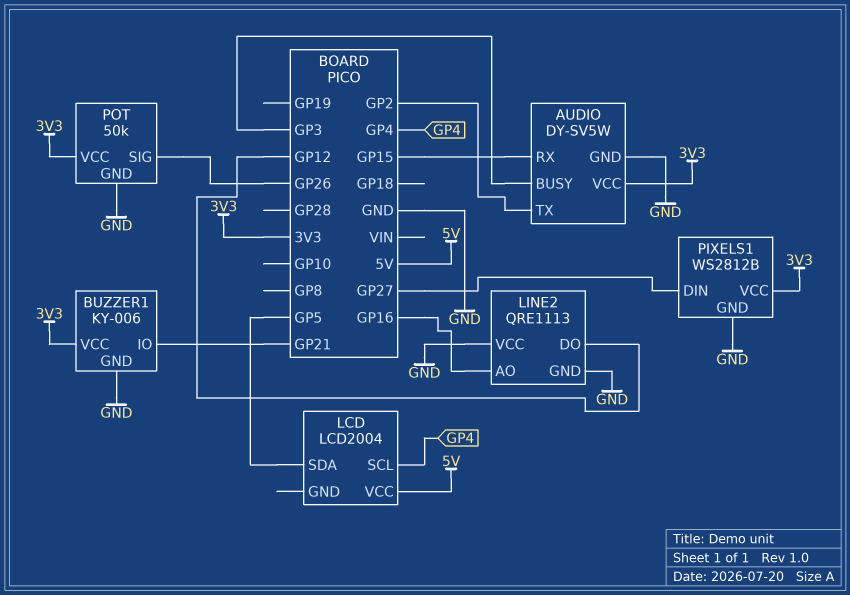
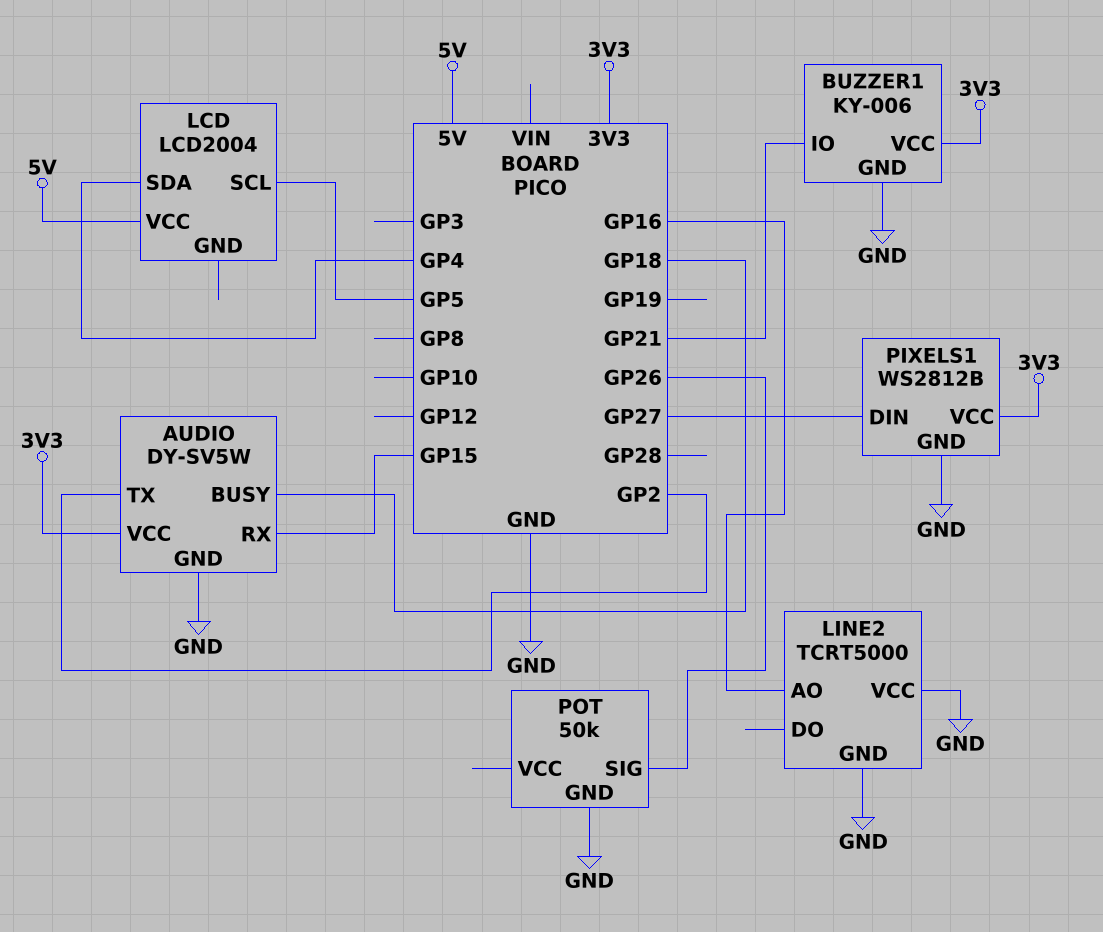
AUDIO pin BUSY: GP3 -> GP18
LCD pin SCL: GP4 -> GP5
LCD pin SDA: GP5 -> GP4
LINE2: QRE1113 -> TCRT5000
LINE2 pin DO: GP12 -> none
POT pin VCC: 3V3 -> none

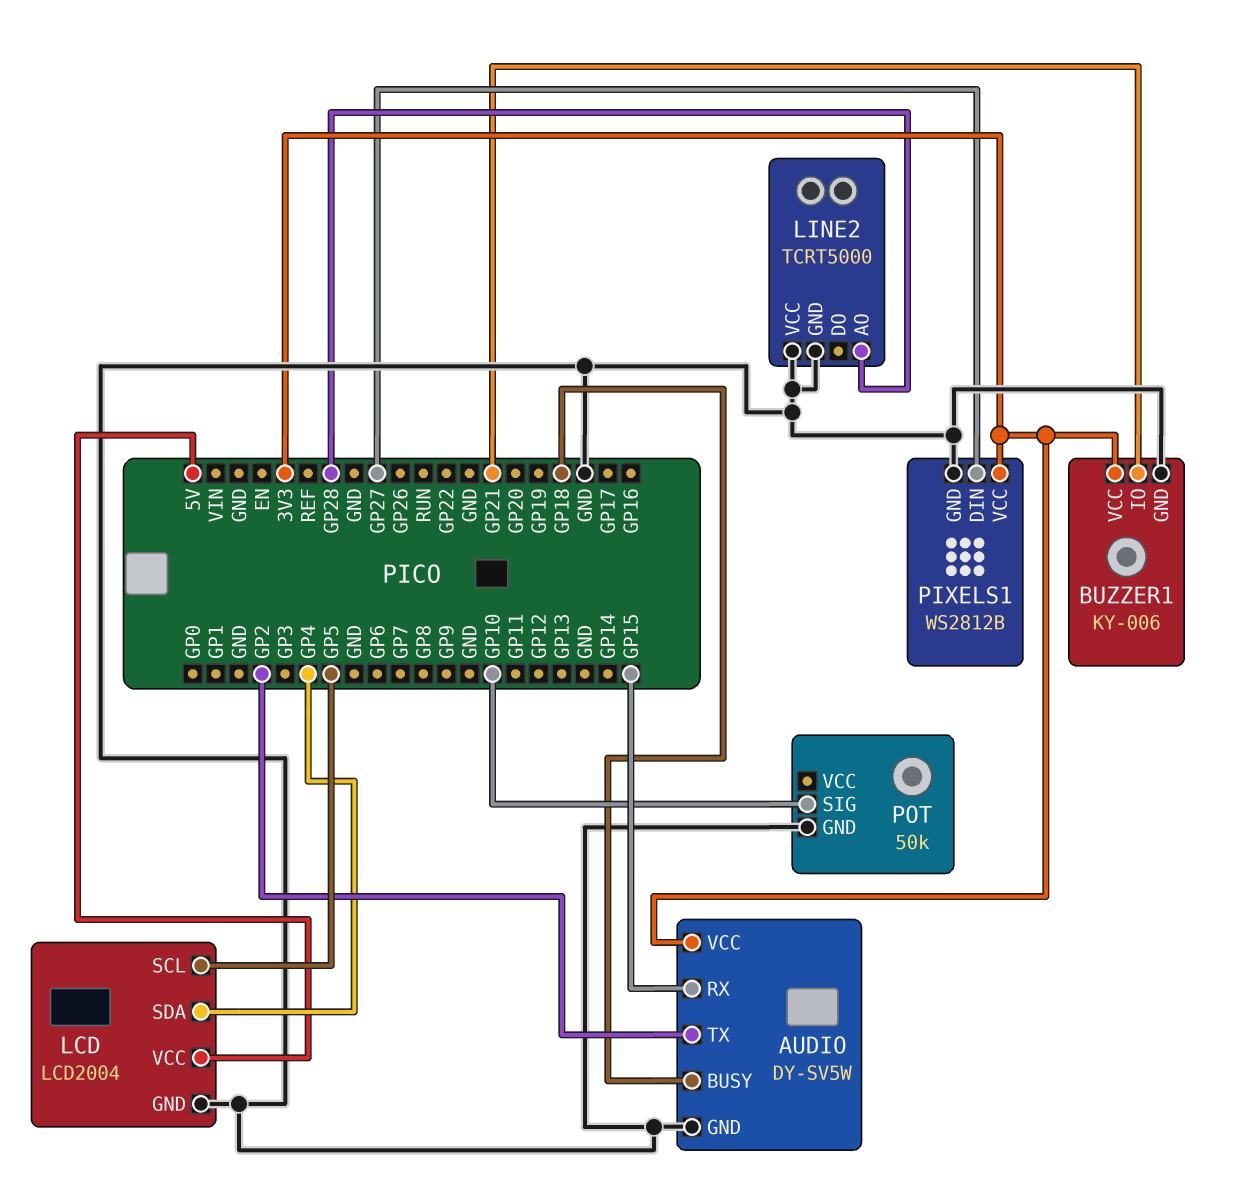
LCD pin GND: none -> GND
LINE2 pin AO: GP16 -> GP28
POT pin SIG: GP26 -> GP10

